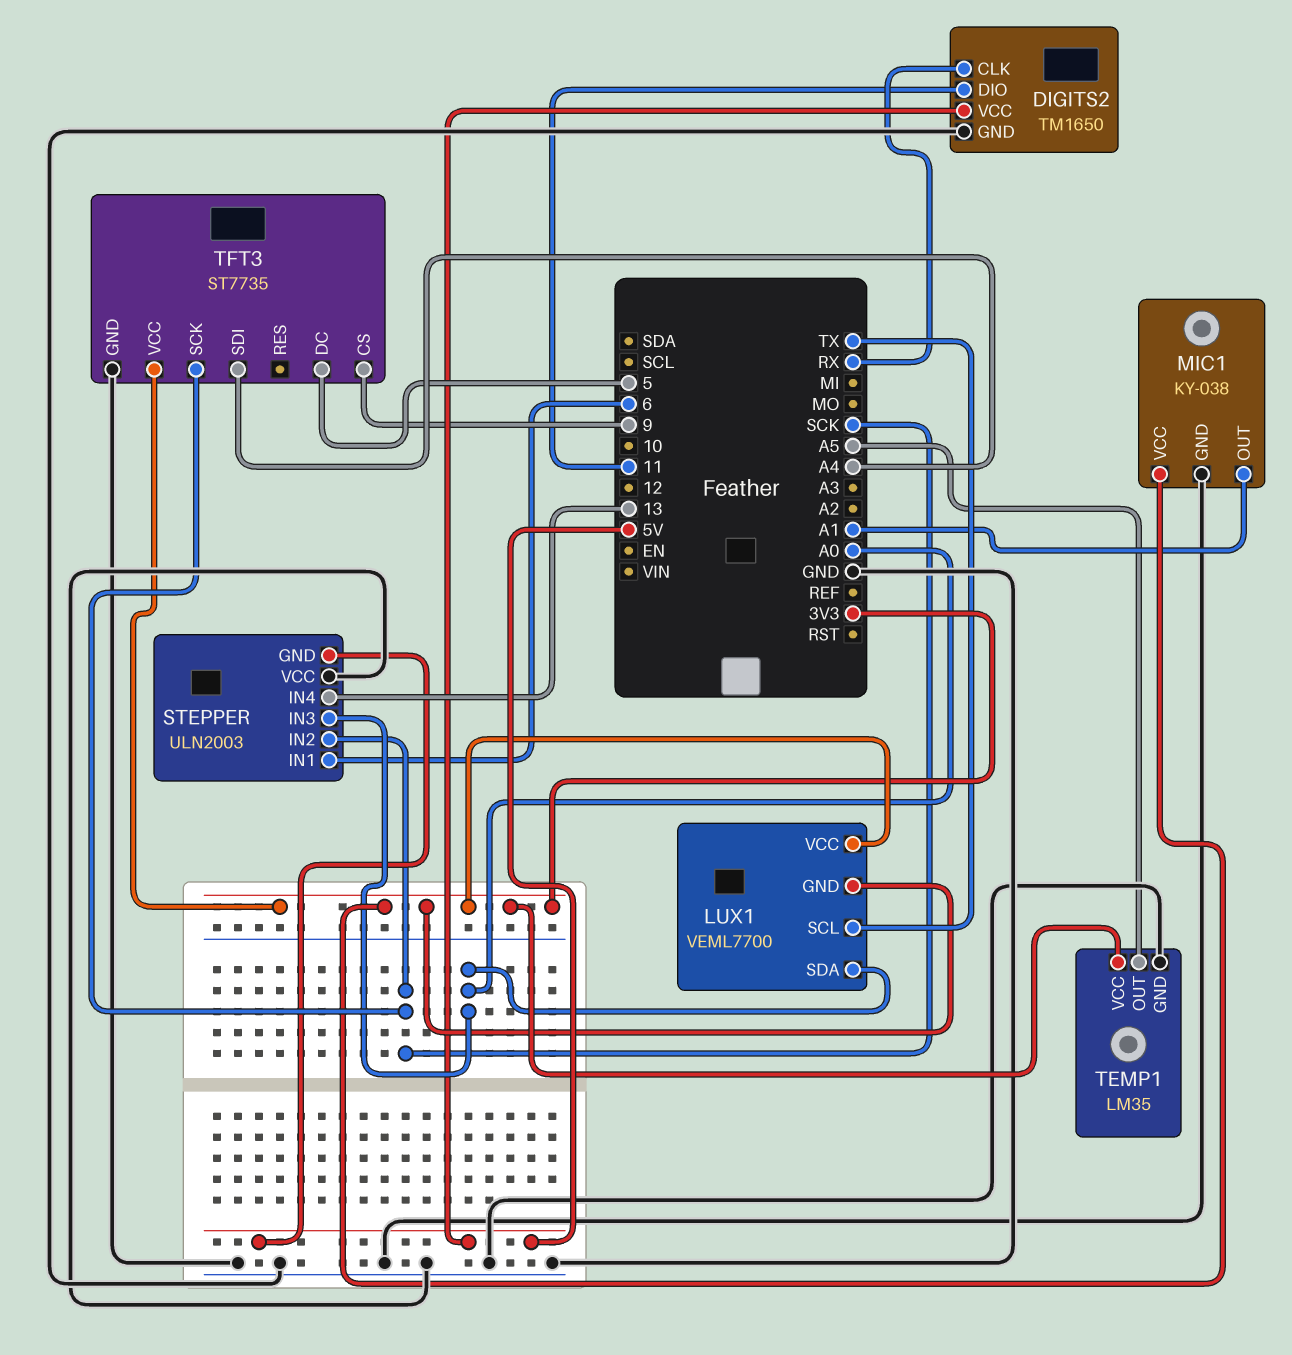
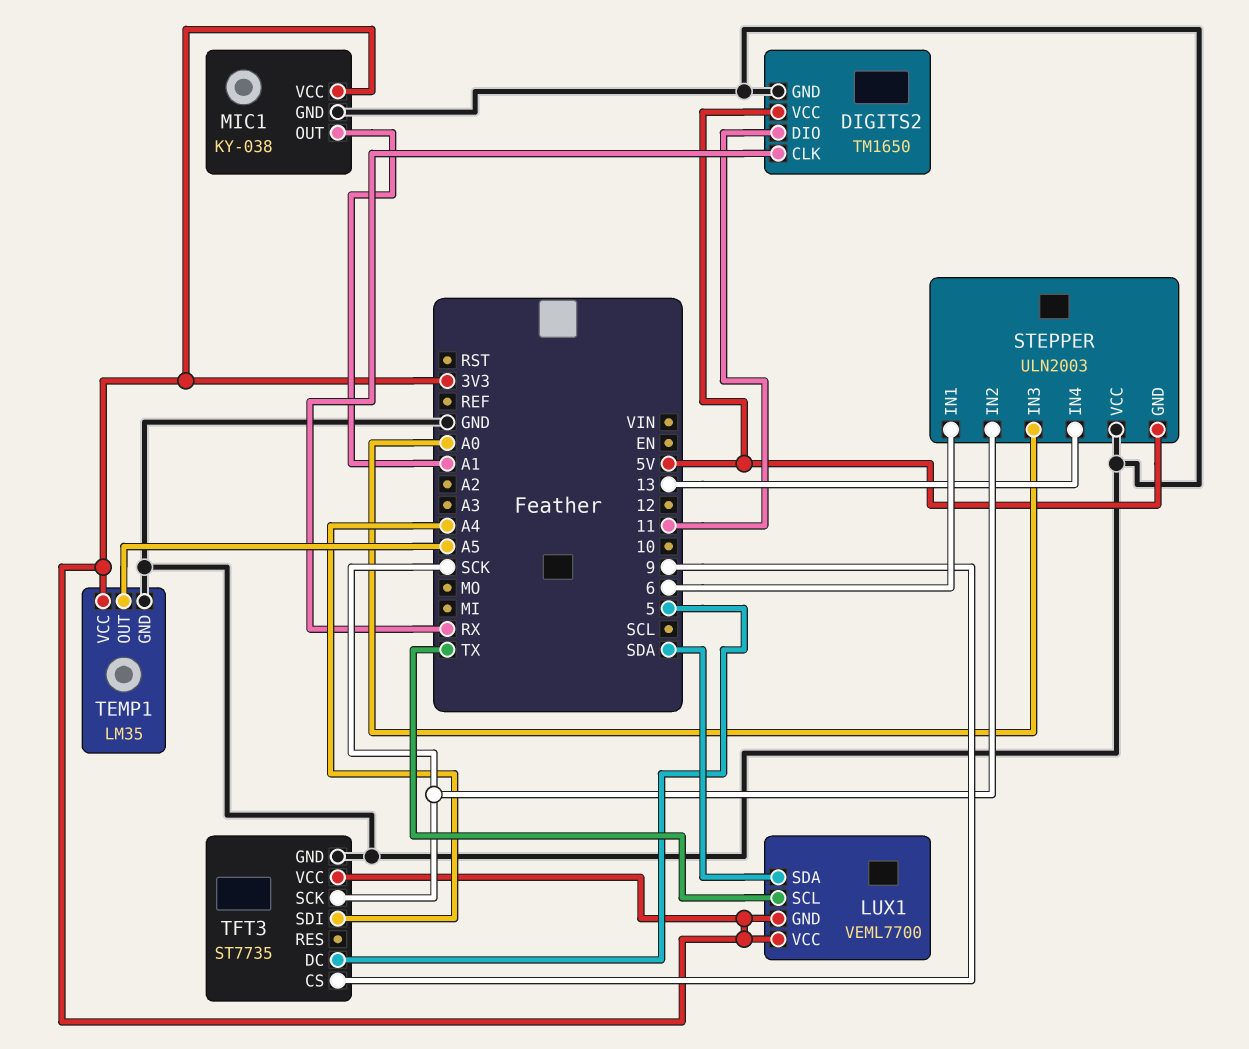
LUX1 pin SDA: A0 -> SDA

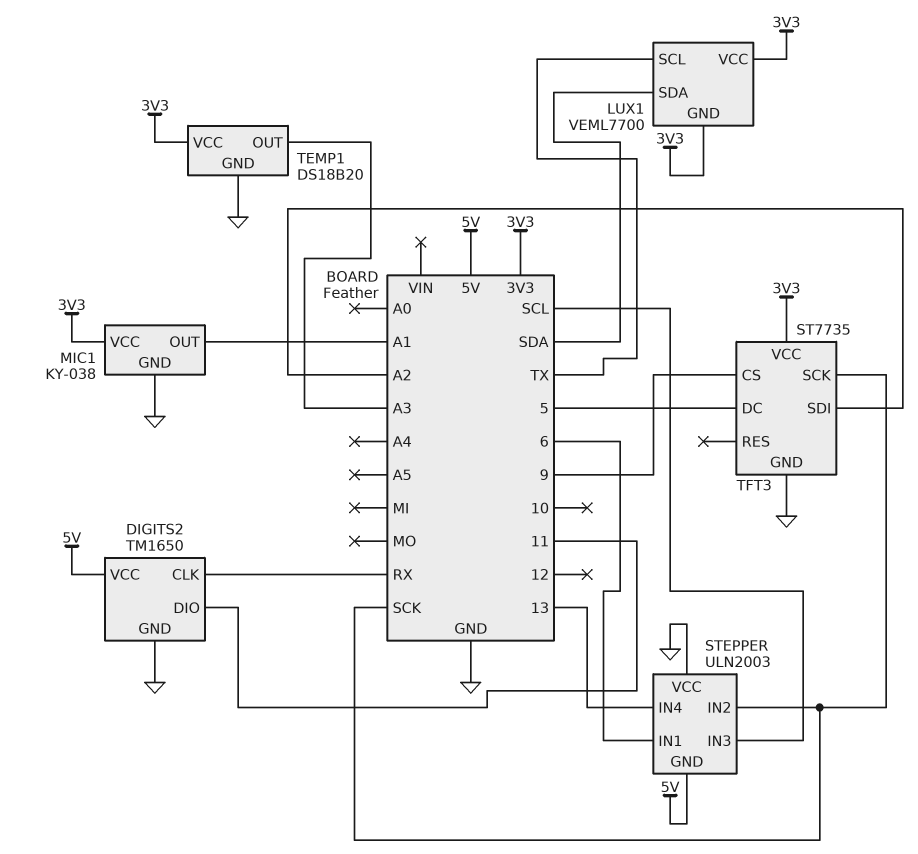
STEPPER pin IN3: A0 -> SCL
TEMP1: LM35 -> DS18B20
TEMP1 pin OUT: A5 -> A3
TFT3 pin SDI: A4 -> A2

